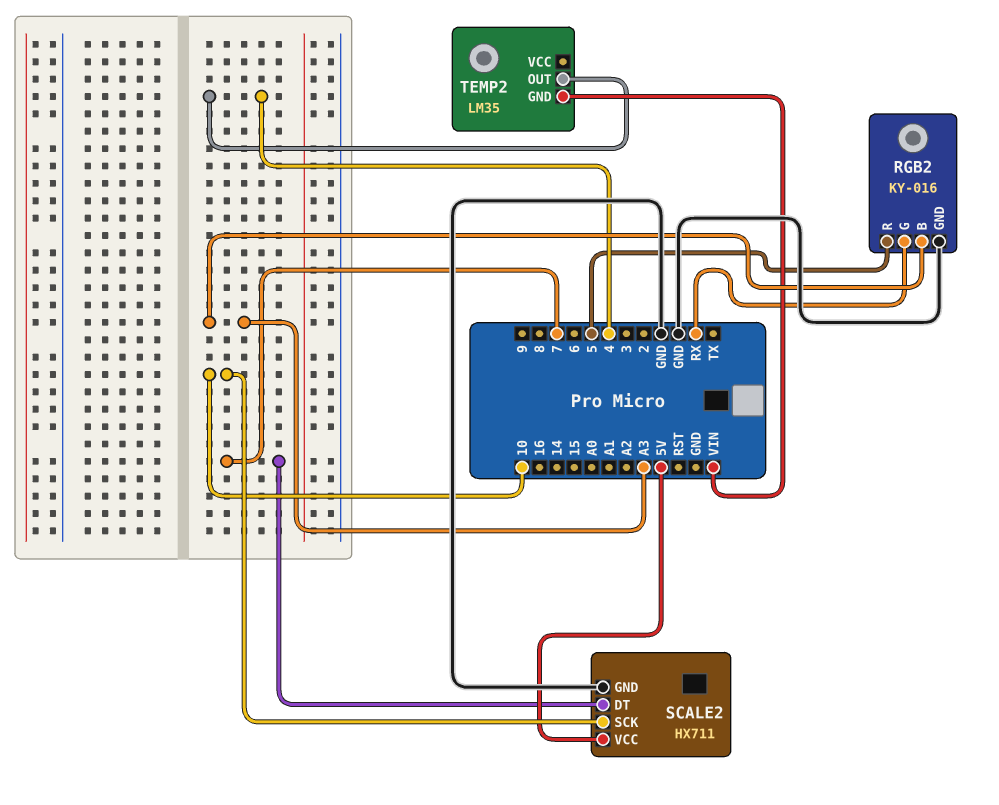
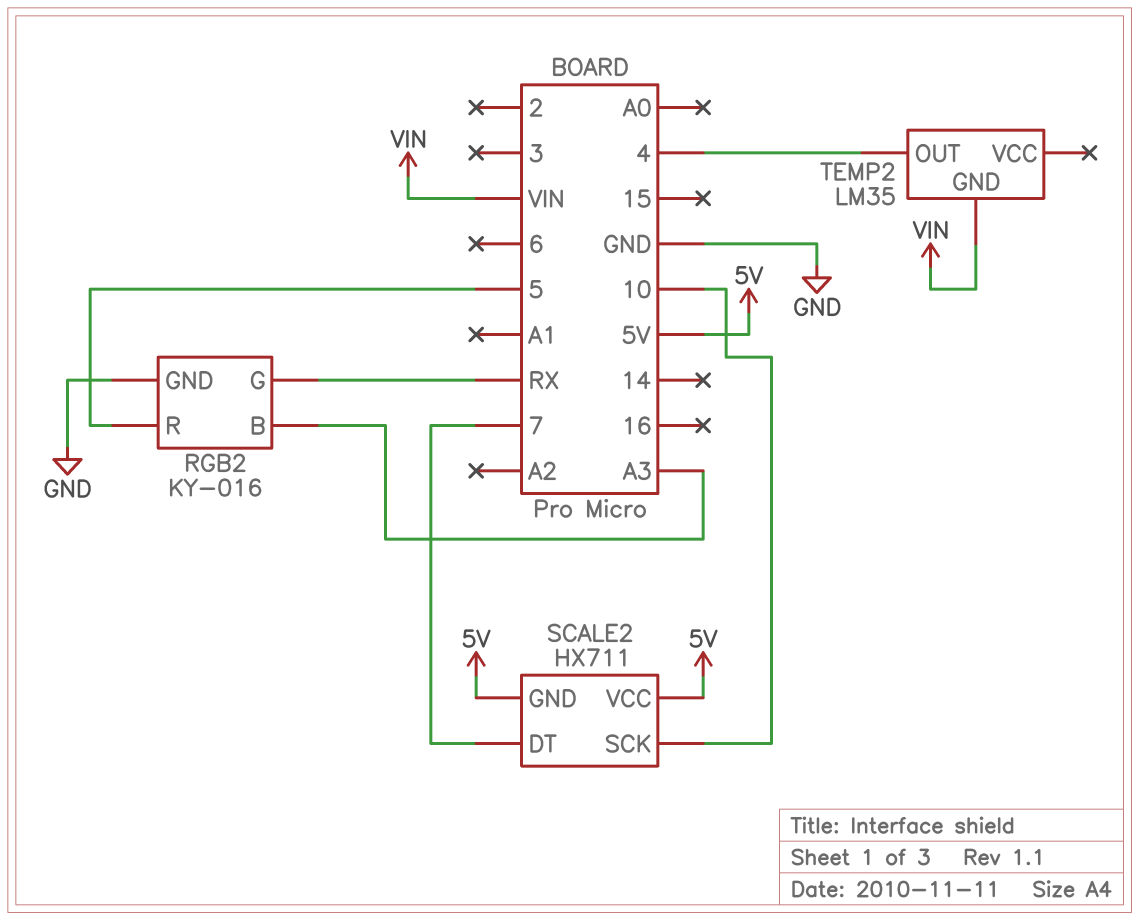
SCALE2 pin GND: GND -> 5V

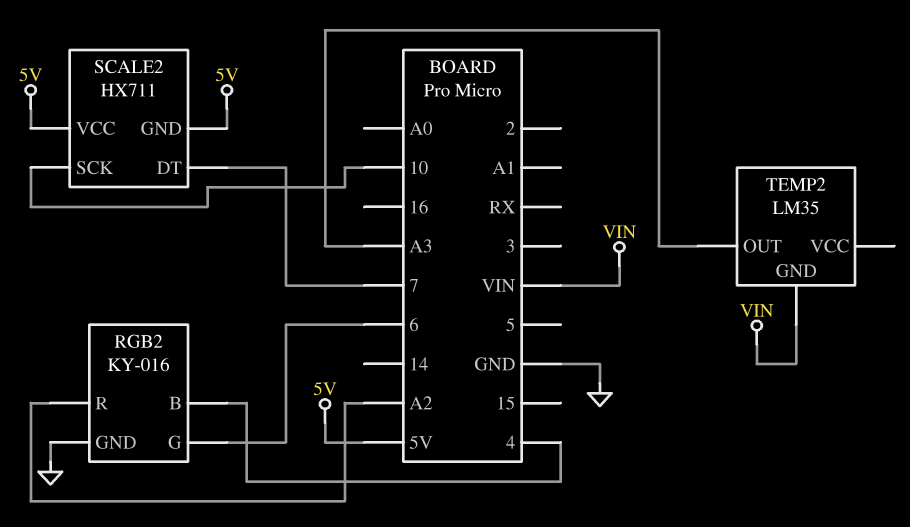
RGB2 pin B: A3 -> 4
RGB2 pin G: RX -> 6
RGB2 pin R: 5 -> A2
TEMP2 pin OUT: 4 -> A3

